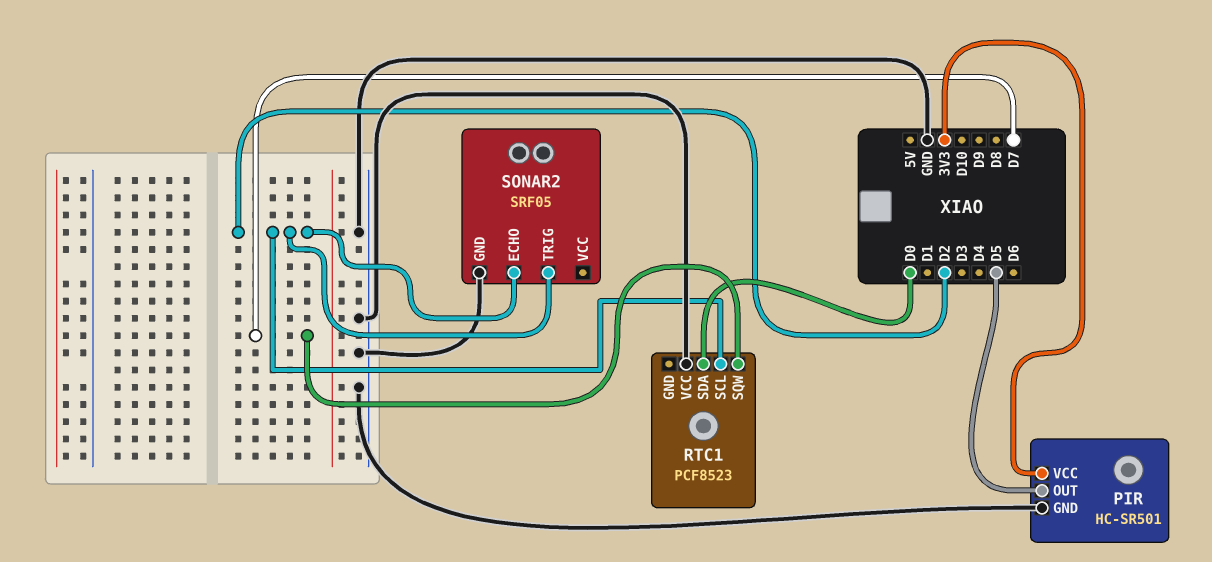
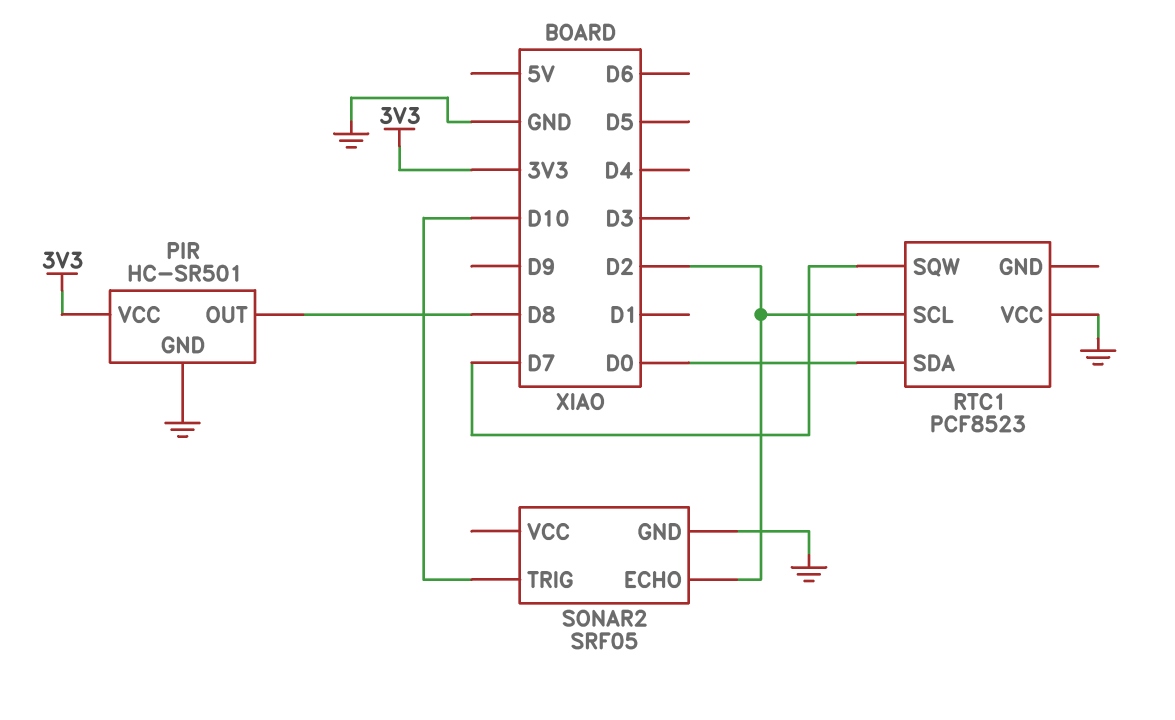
PIR pin OUT: D5 -> D8
SONAR2 pin TRIG: D2 -> D10

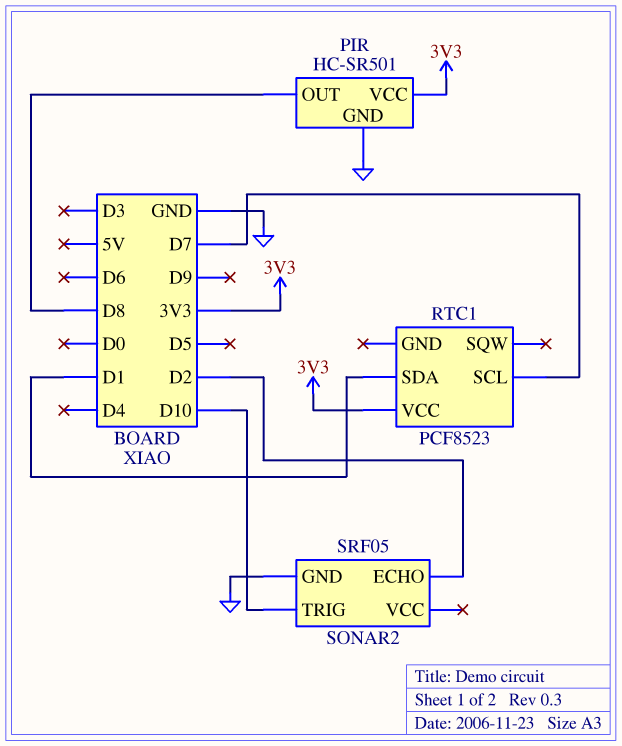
RTC1 pin SCL: D2 -> D7
RTC1 pin SDA: D0 -> D1
RTC1 pin SQW: D7 -> none
RTC1 pin VCC: GND -> 3V3

